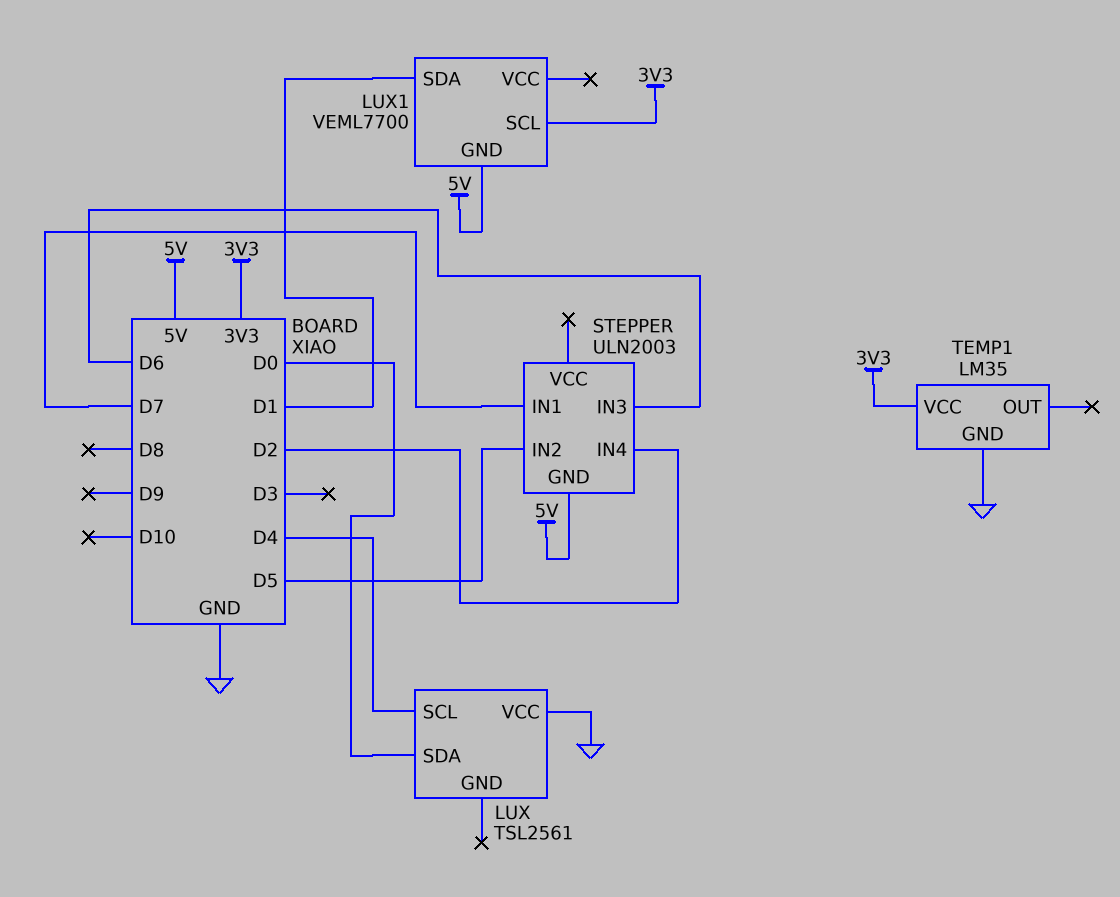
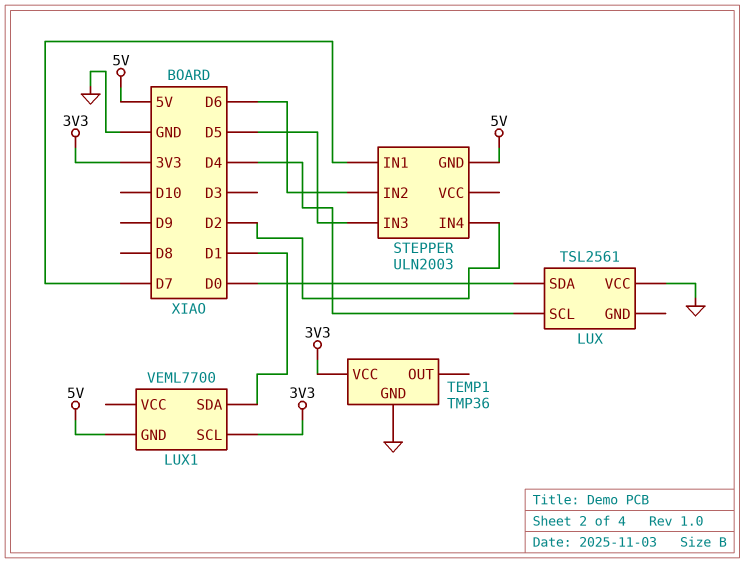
STEPPER pin IN2: D5 -> D6
STEPPER pin IN3: D6 -> D5
TEMP1: LM35 -> TMP36

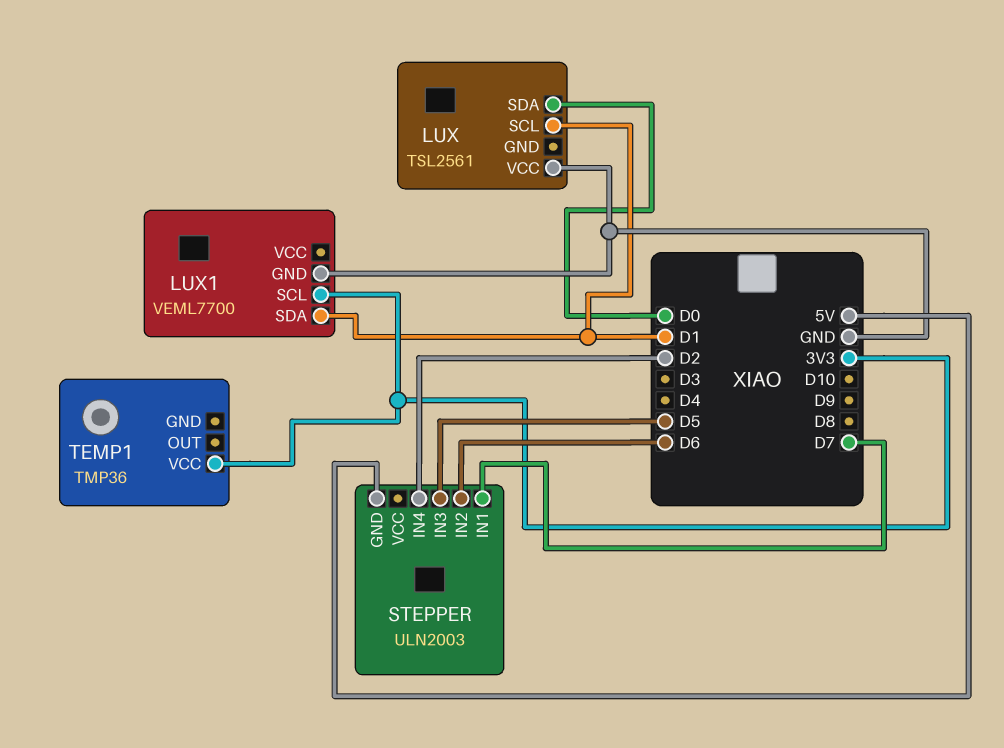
LUX pin SCL: D4 -> D1
LUX1 pin GND: 5V -> GND
TEMP1 pin GND: GND -> none

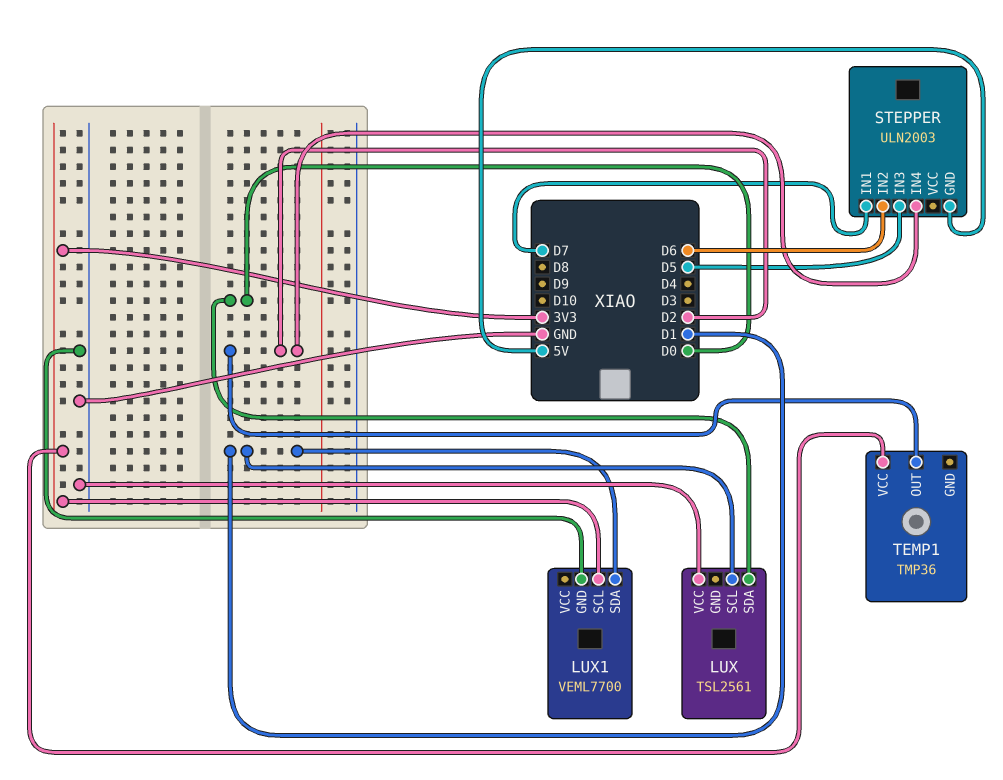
TEMP1 pin OUT: none -> D2

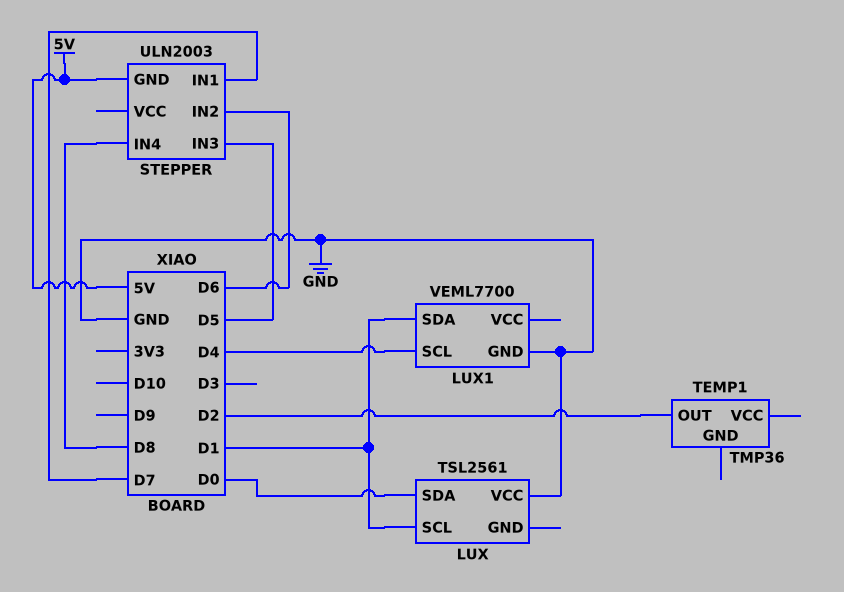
LUX1 pin SCL: 3V3 -> D4
STEPPER pin IN4: D2 -> D8
TEMP1 pin VCC: 3V3 -> none

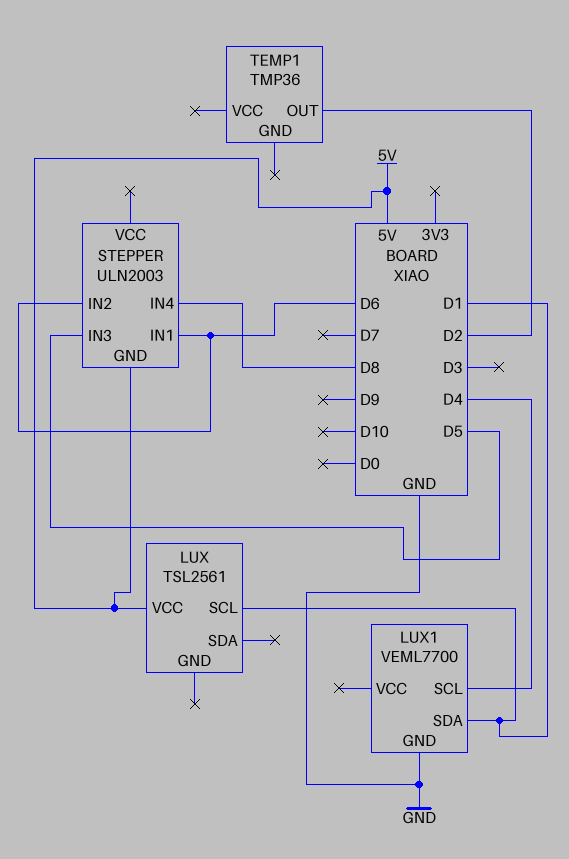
LUX pin SDA: D0 -> none
LUX pin VCC: GND -> 5V
STEPPER pin IN1: D7 -> D6

